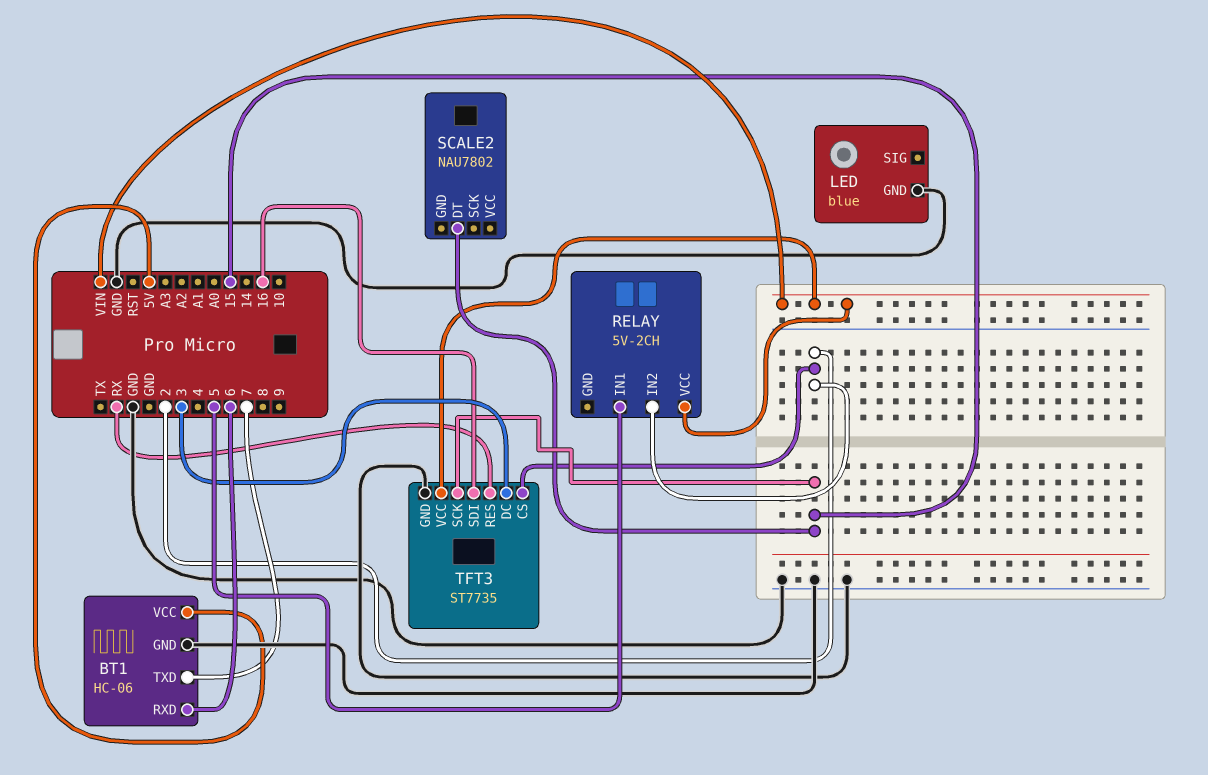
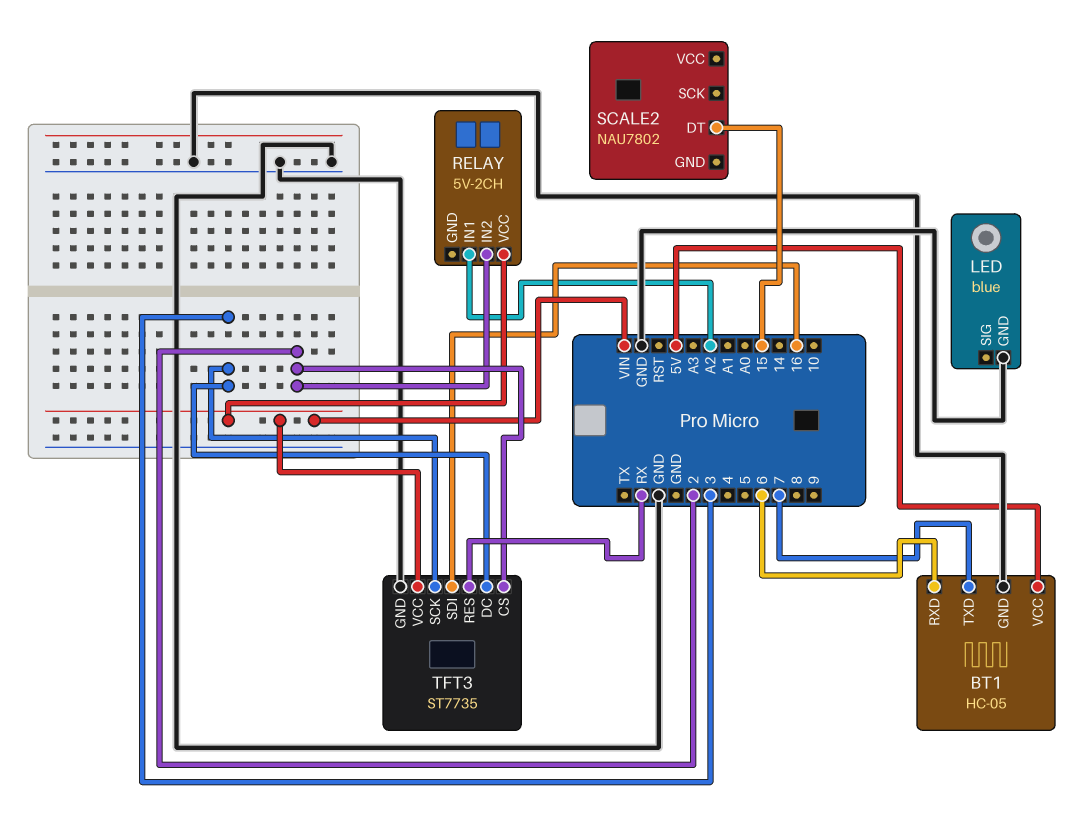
BT1: HC-06 -> HC-05
RELAY pin IN1: 5 -> A2
TFT3 pin SCK: 15 -> 3

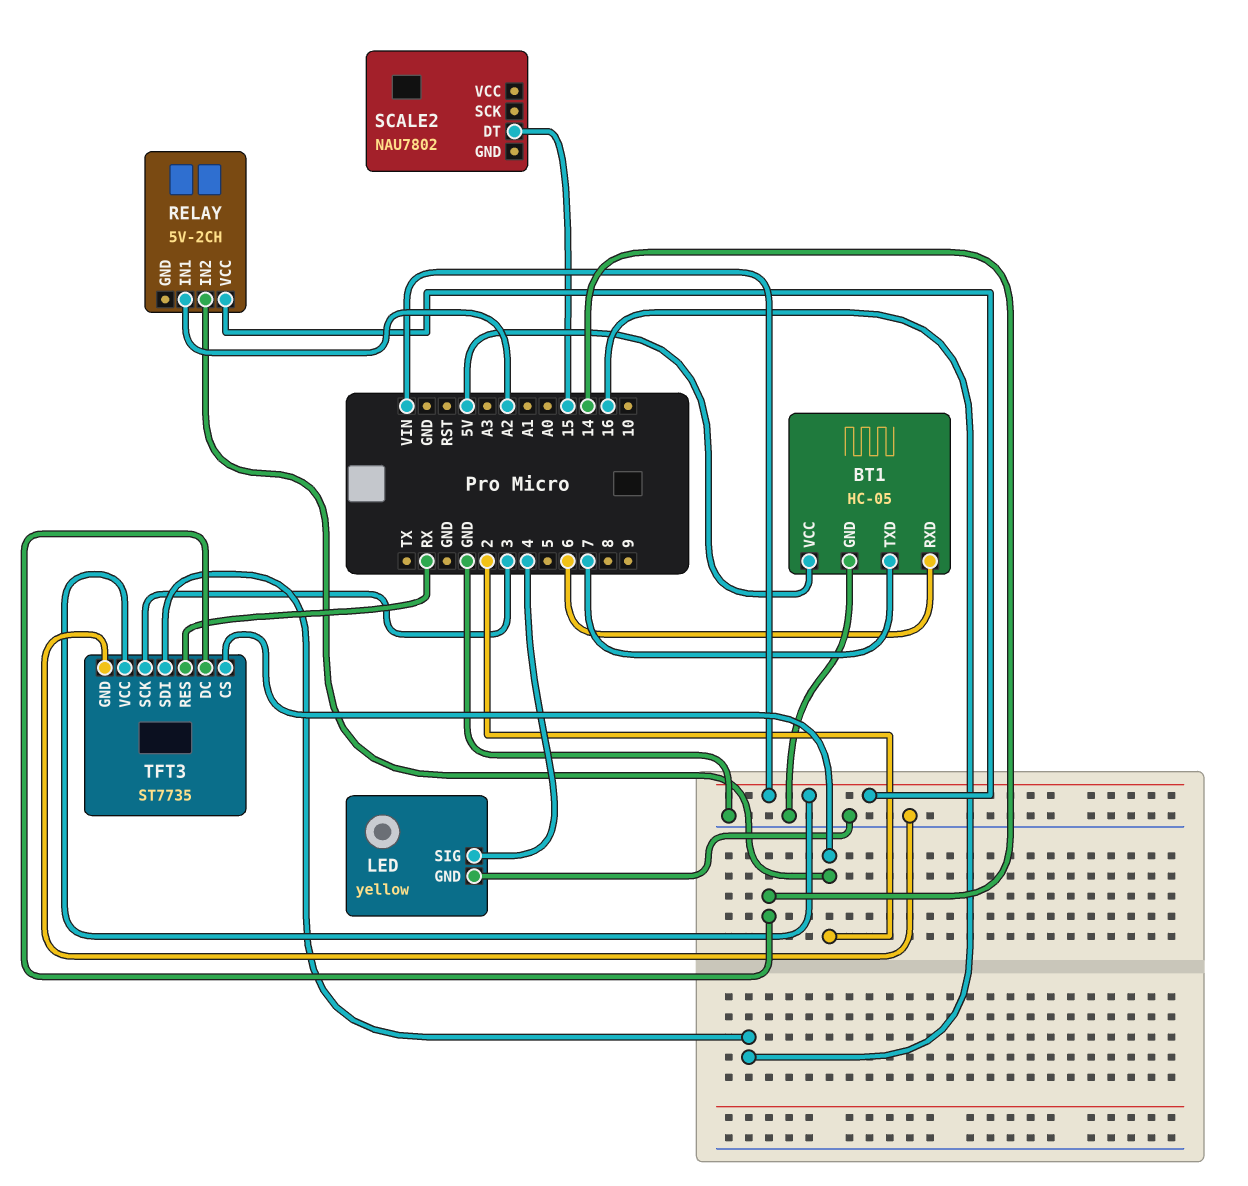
LED: blue -> yellow
LED pin SIG: none -> 4
TFT3 pin DC: 3 -> 14

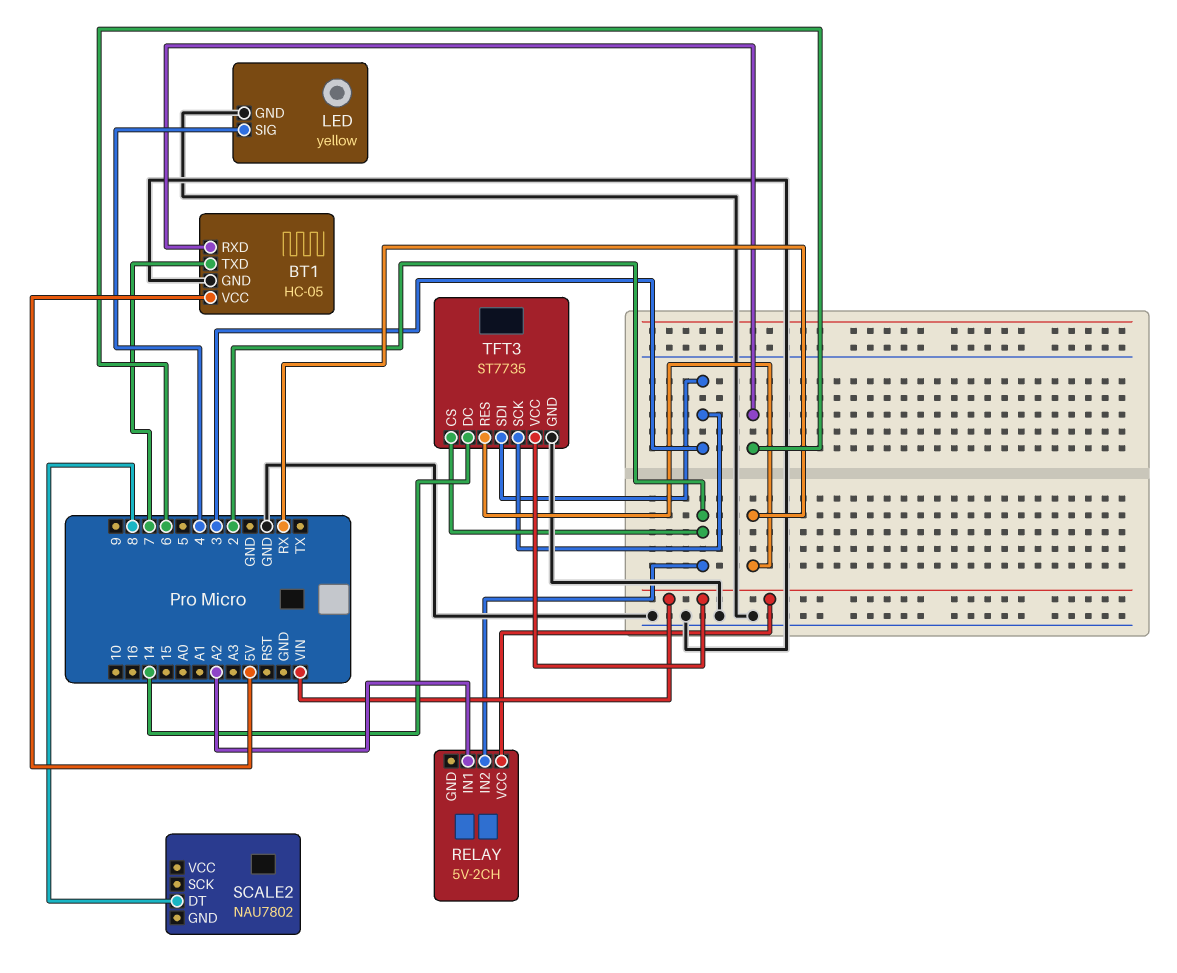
SCALE2 pin DT: 15 -> 8
TFT3 pin SDI: 16 -> 3

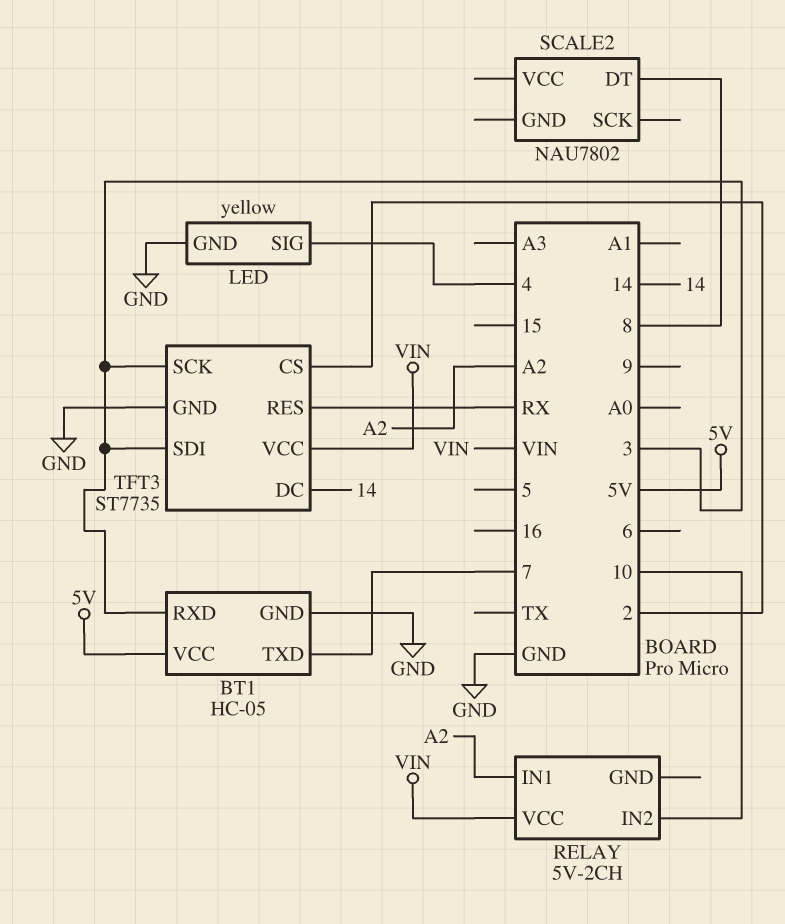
BT1 pin RXD: 6 -> 3
RELAY pin IN2: 2 -> 10

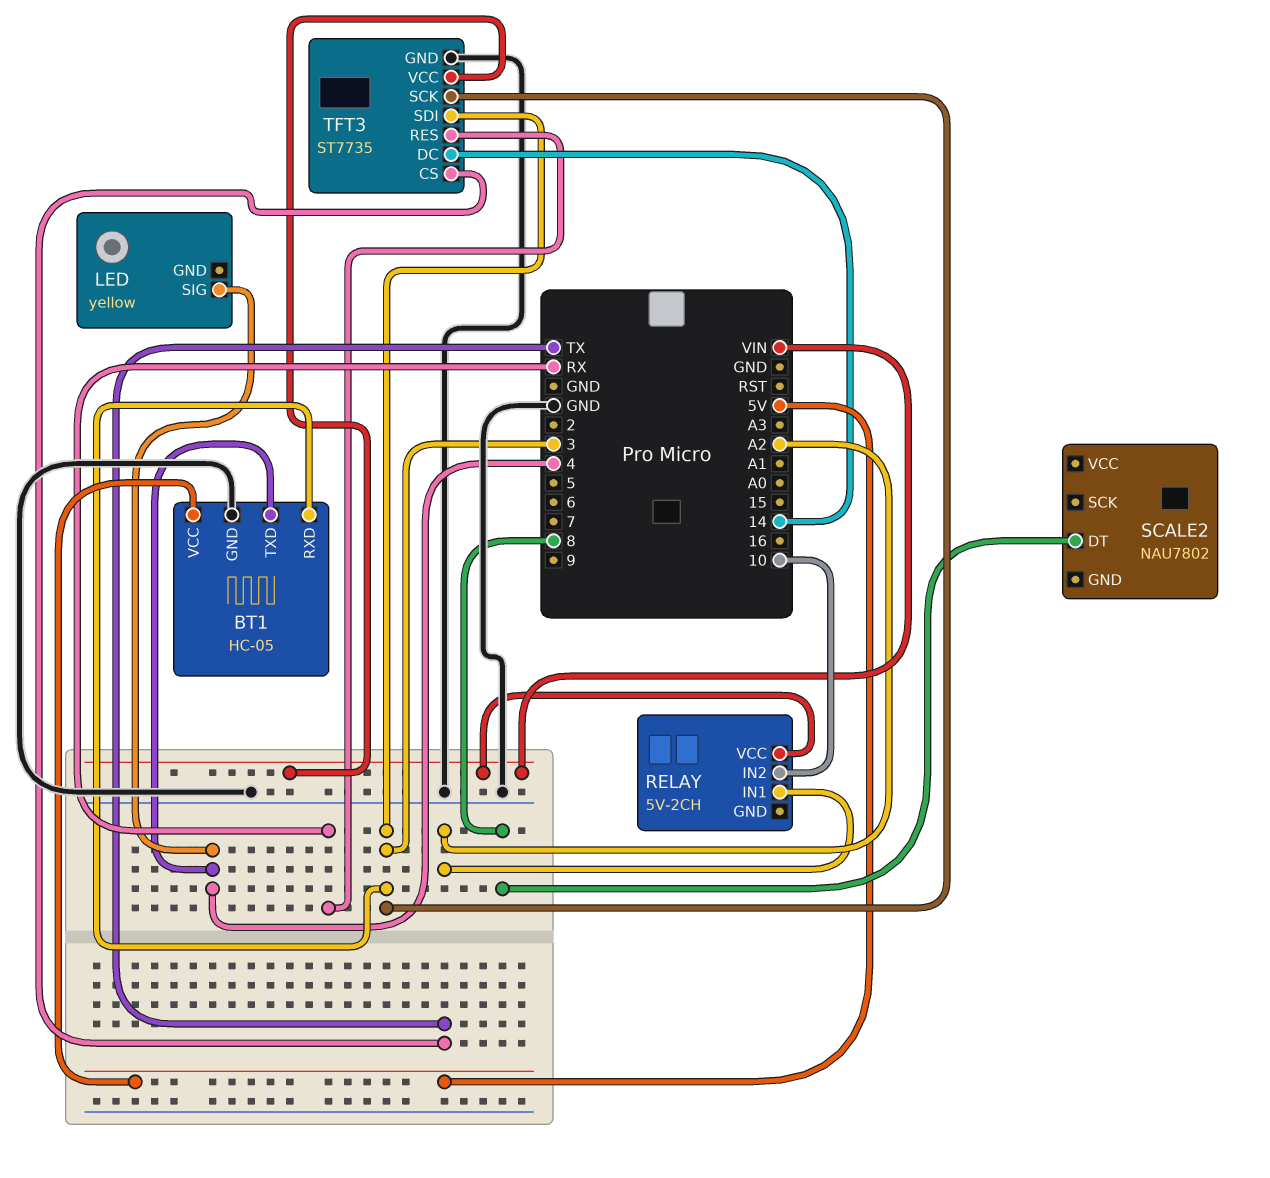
BT1 pin TXD: 7 -> 4
LED pin GND: GND -> none
TFT3 pin CS: 2 -> TX

